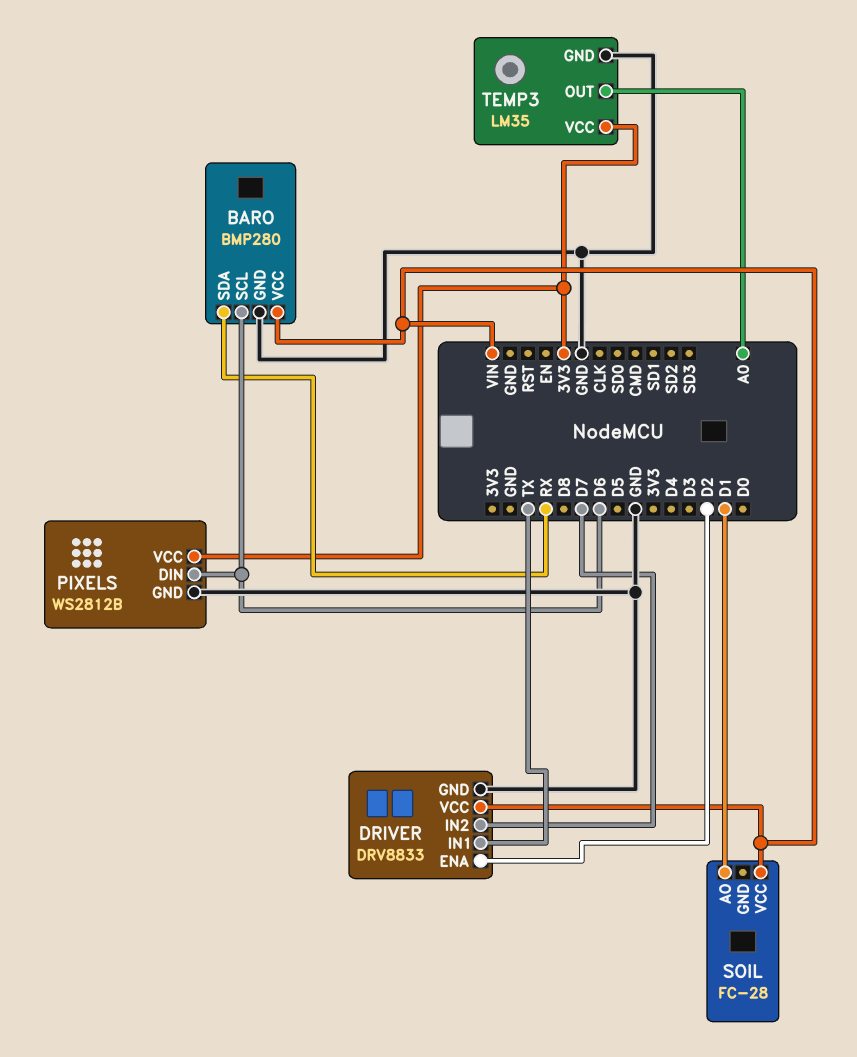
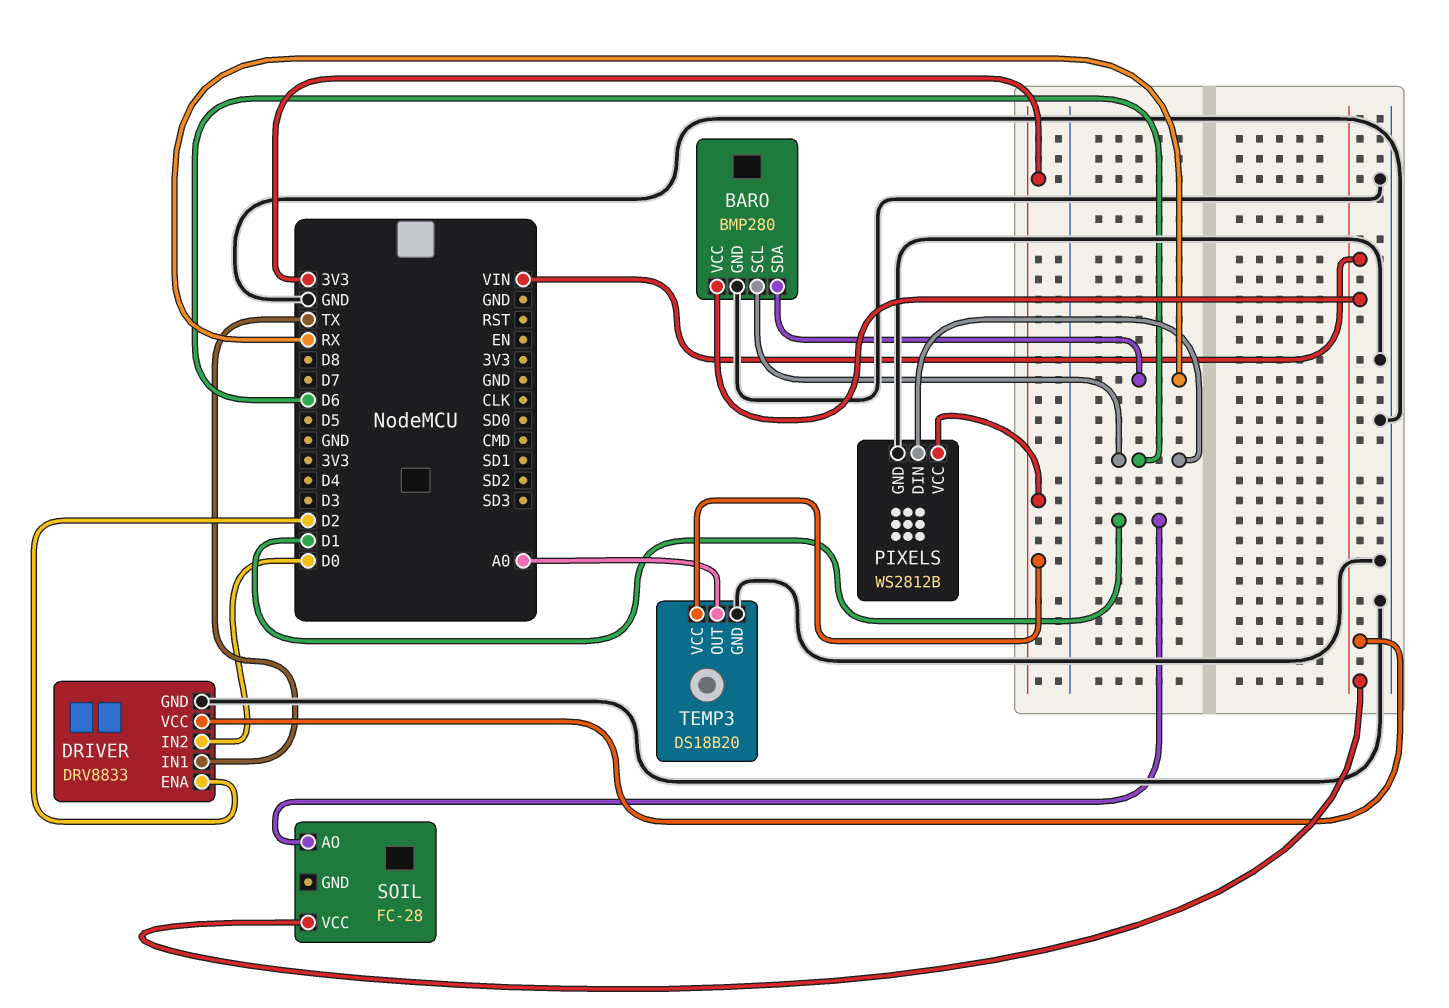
DRIVER pin IN2: D7 -> D0
TEMP3: LM35 -> DS18B20

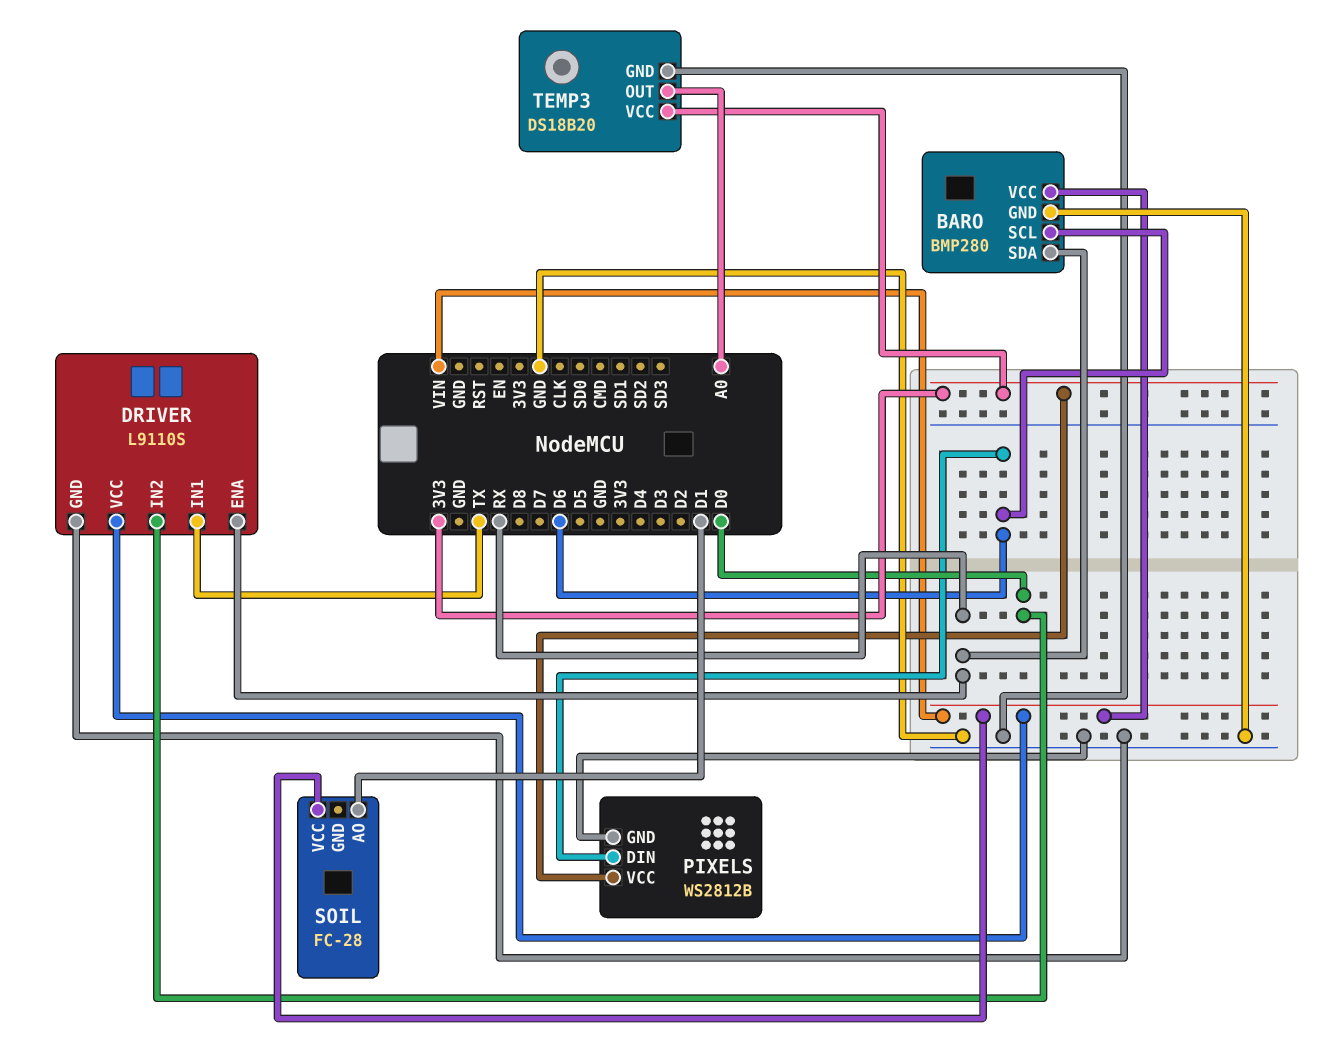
DRIVER: DRV8833 -> L9110S
DRIVER pin ENA: D2 -> RX

